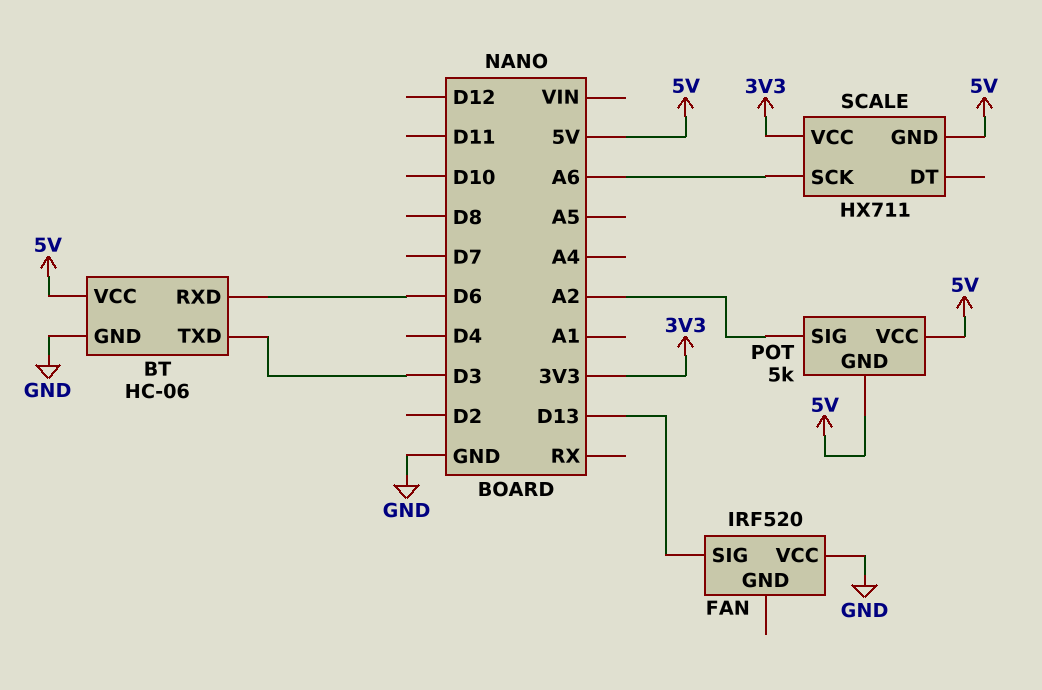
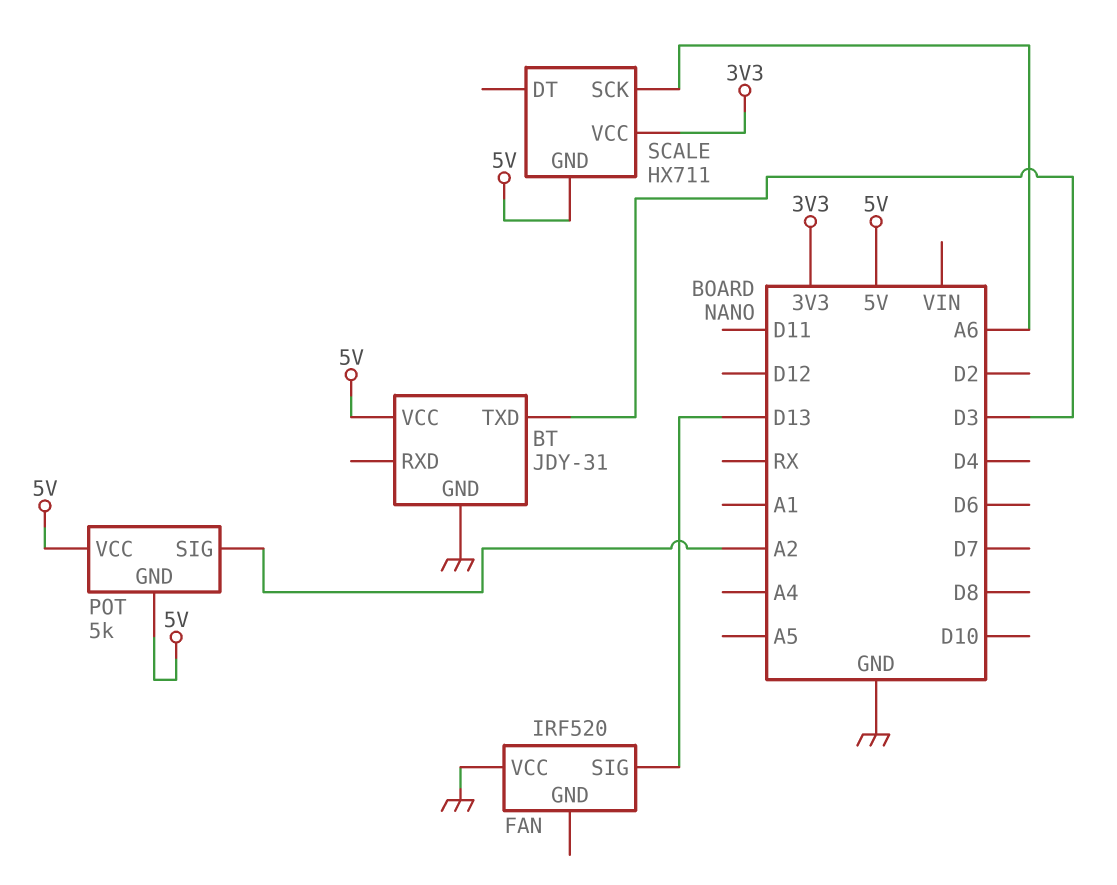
BT: HC-06 -> JDY-31
BT pin RXD: D6 -> none

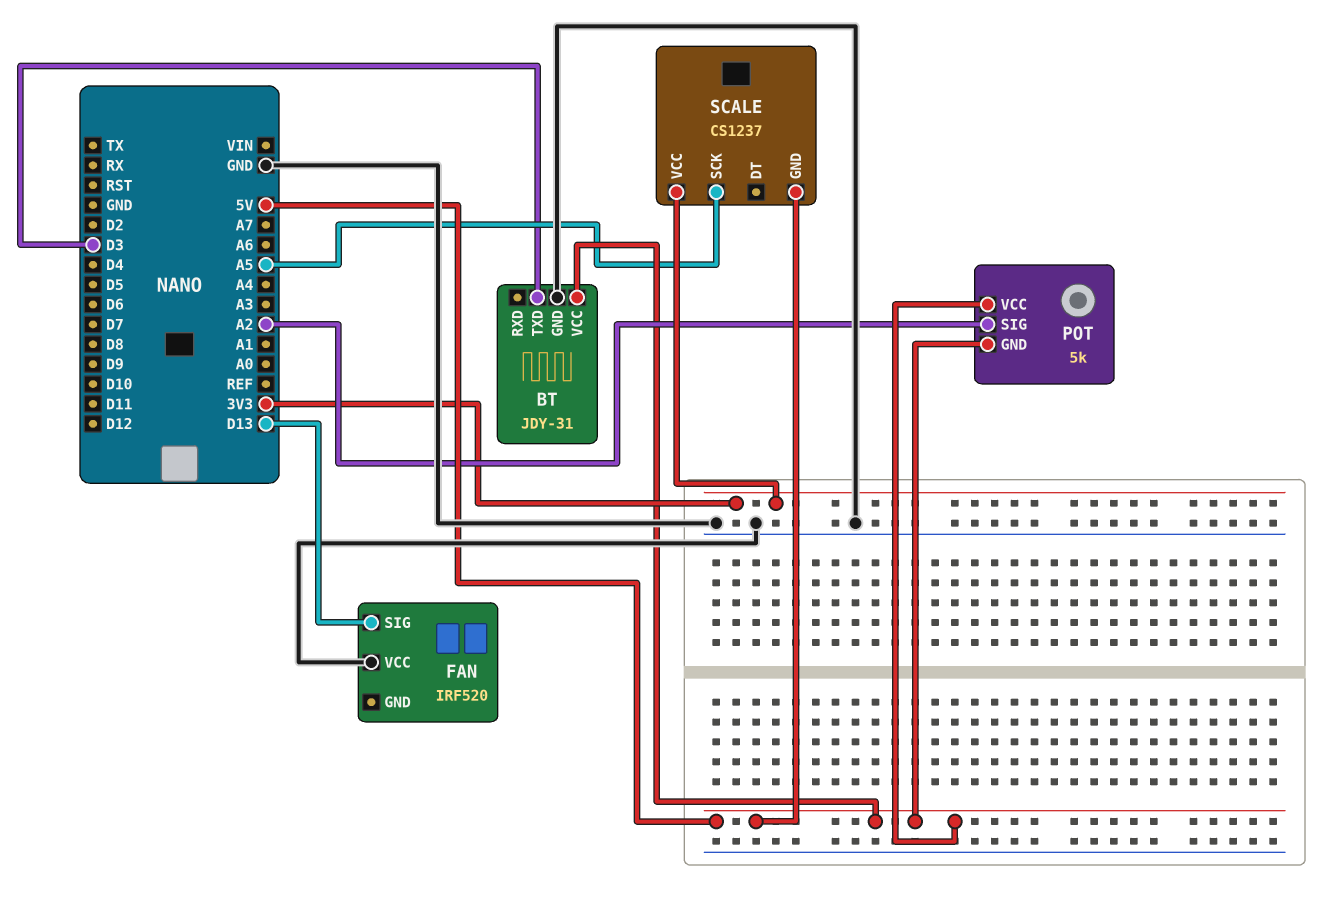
SCALE: HX711 -> CS1237
SCALE pin SCK: A6 -> A5

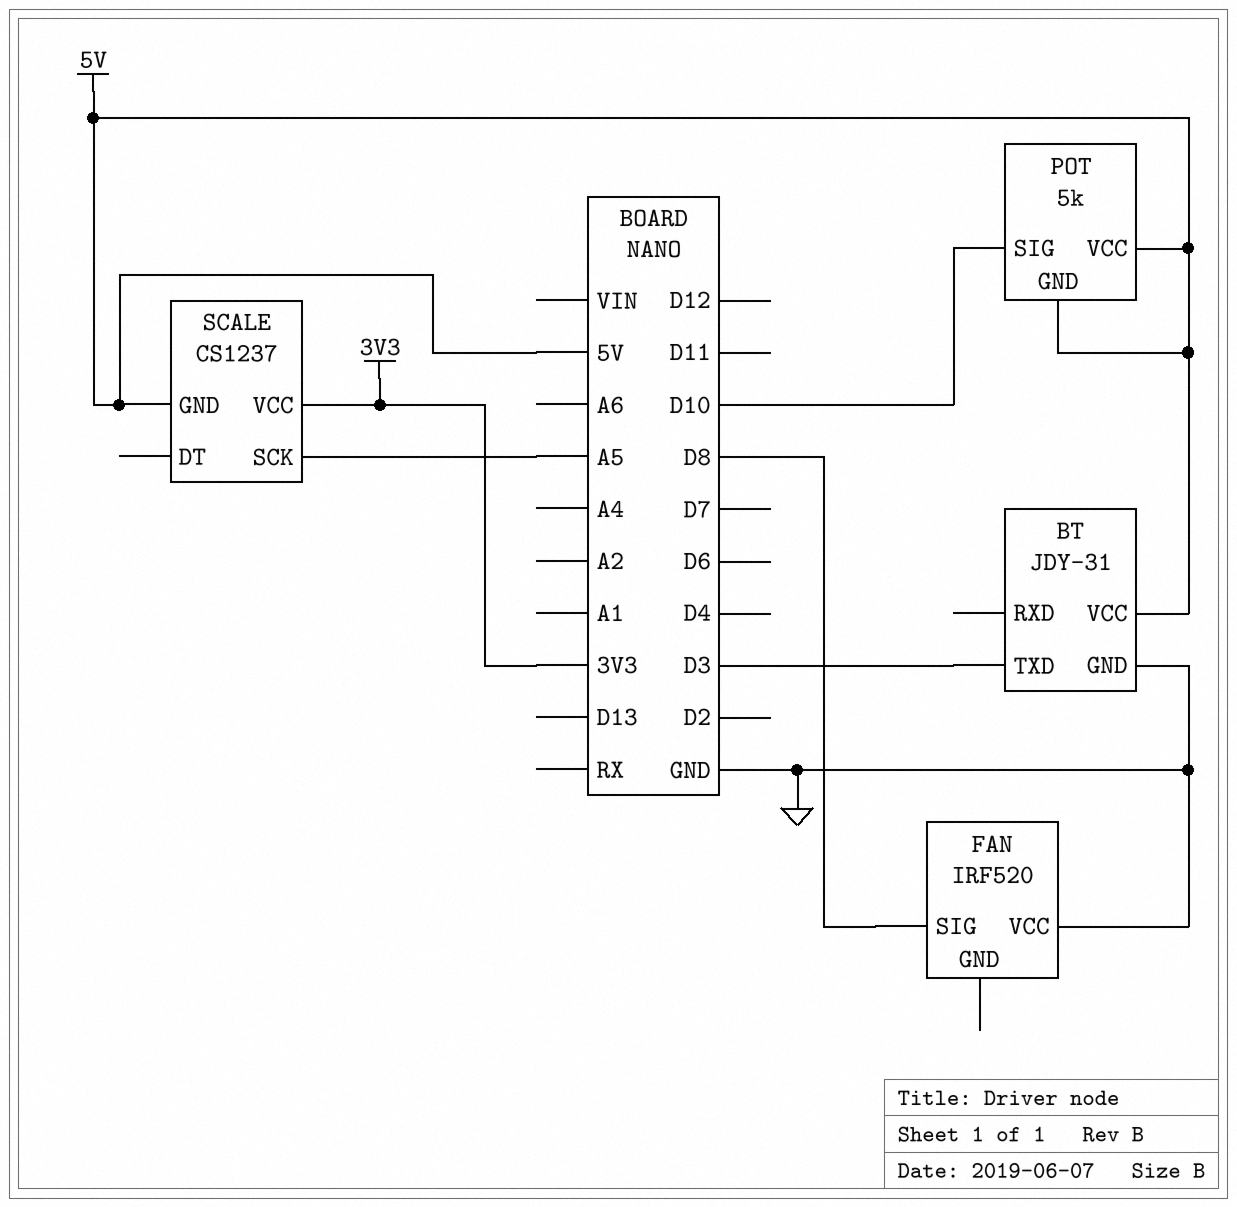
FAN pin SIG: D13 -> D8
POT pin SIG: A2 -> D10

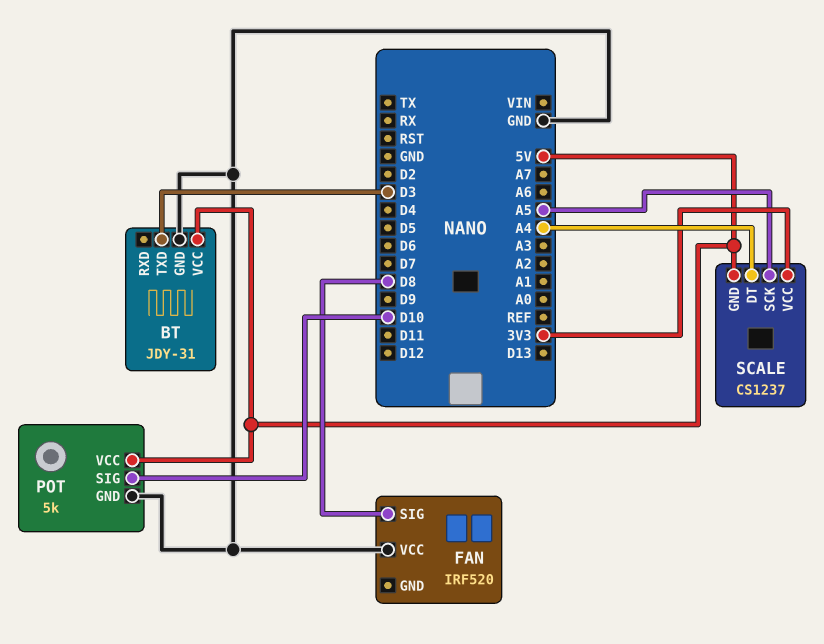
POT pin GND: 5V -> GND
SCALE pin DT: none -> A4

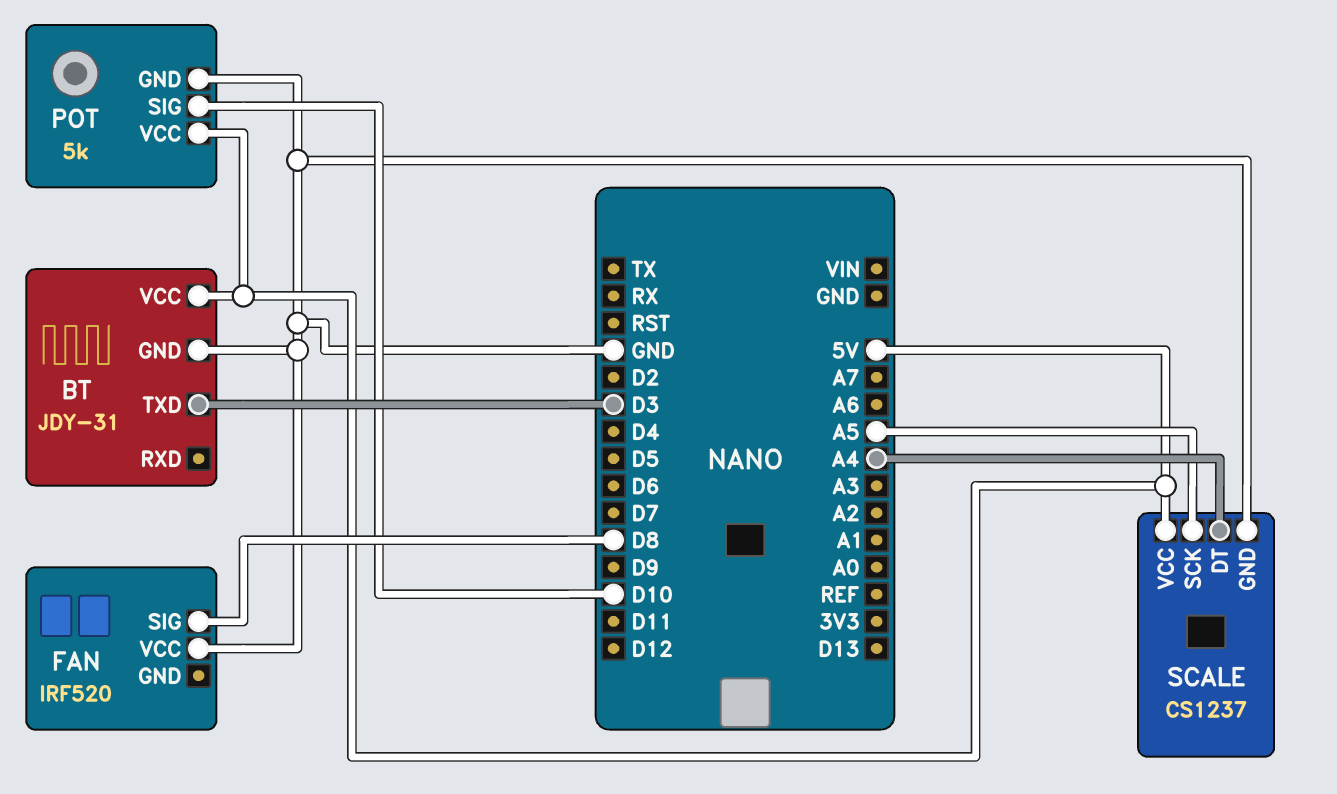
SCALE pin GND: 5V -> GND
SCALE pin VCC: 3V3 -> 5V

